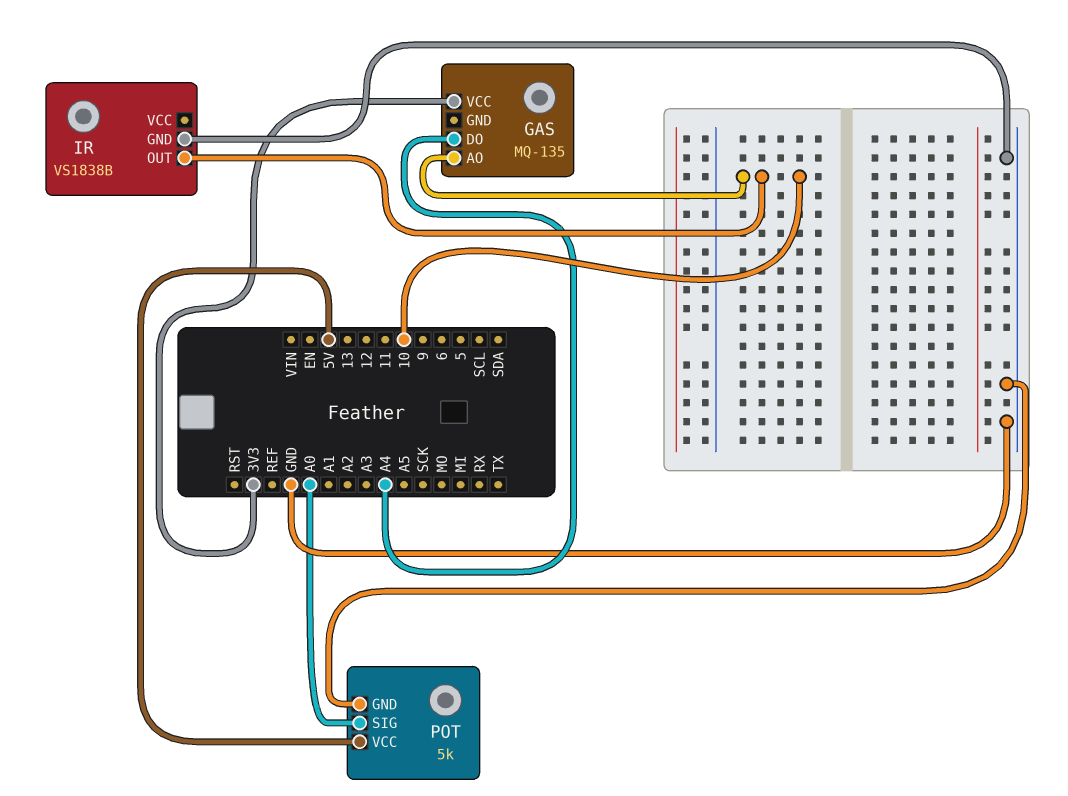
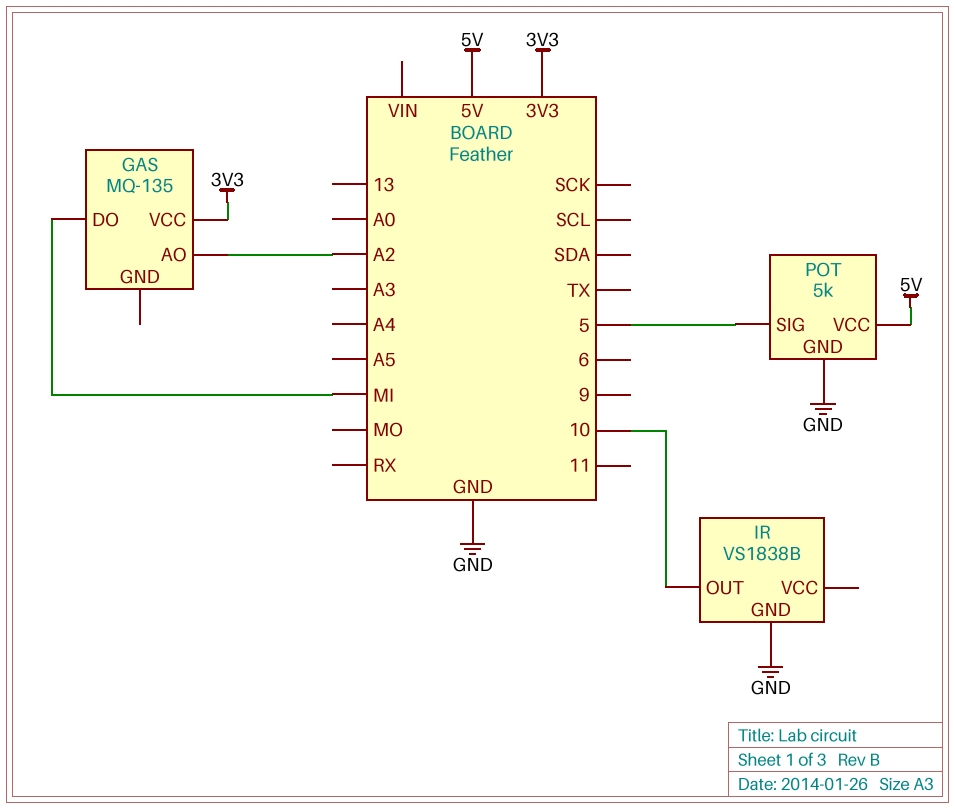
GAS pin AO: 10 -> A2
GAS pin DO: A4 -> MI
POT pin SIG: A0 -> 5

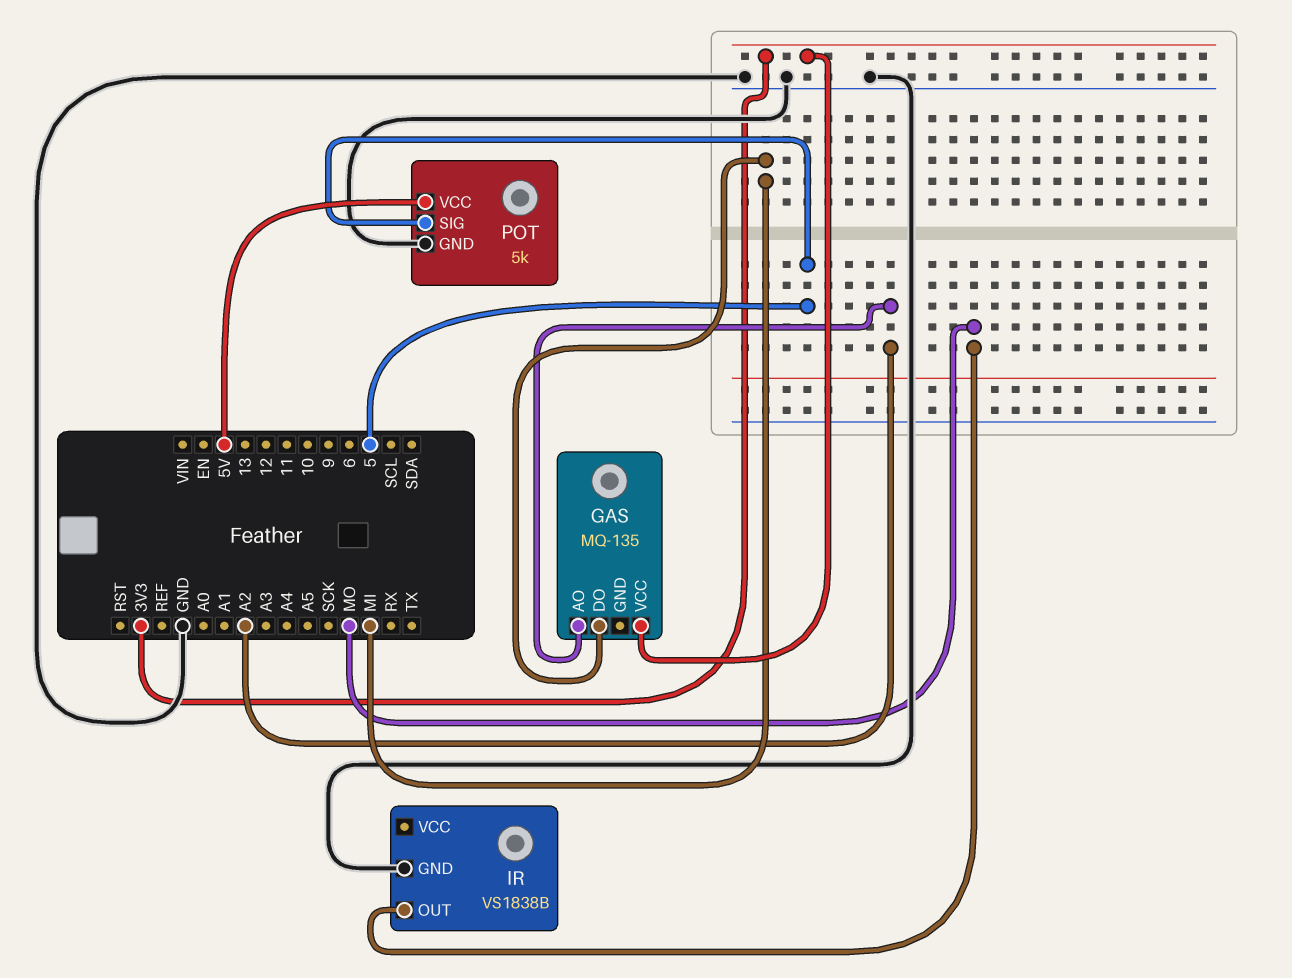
IR pin OUT: 10 -> MO

